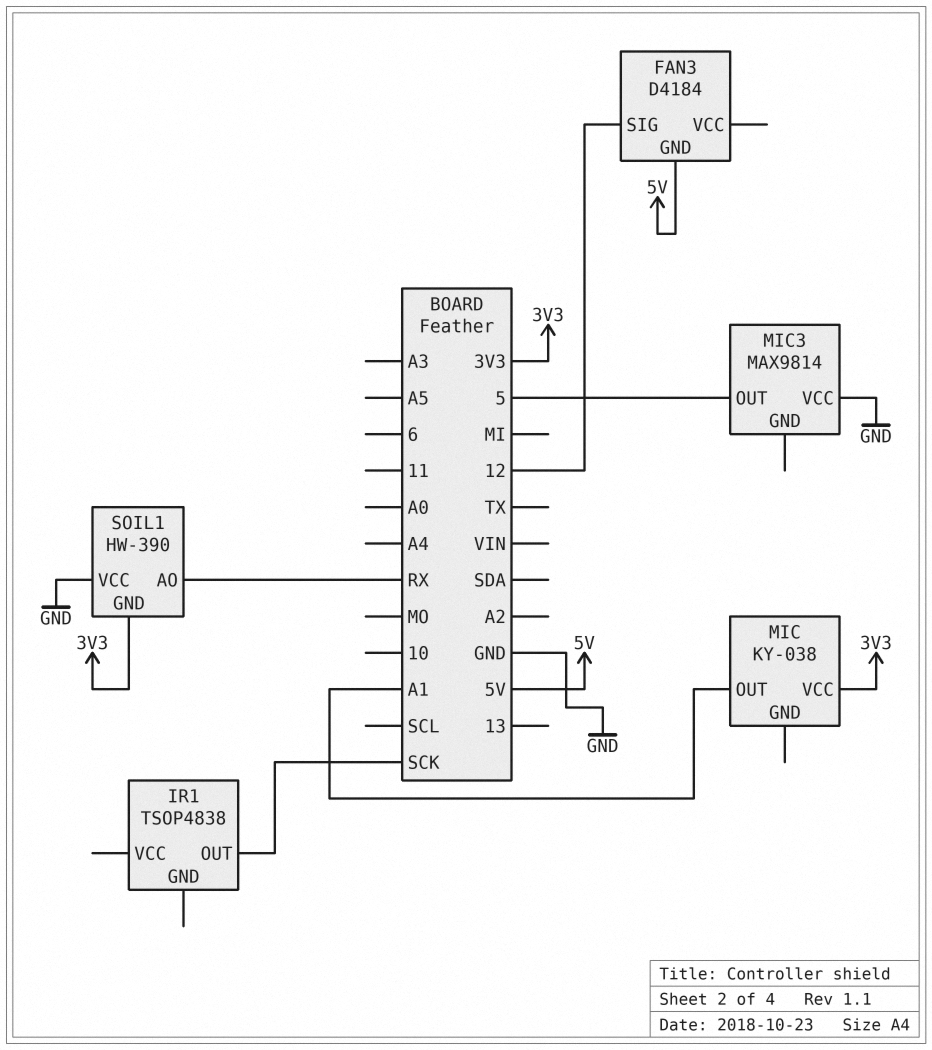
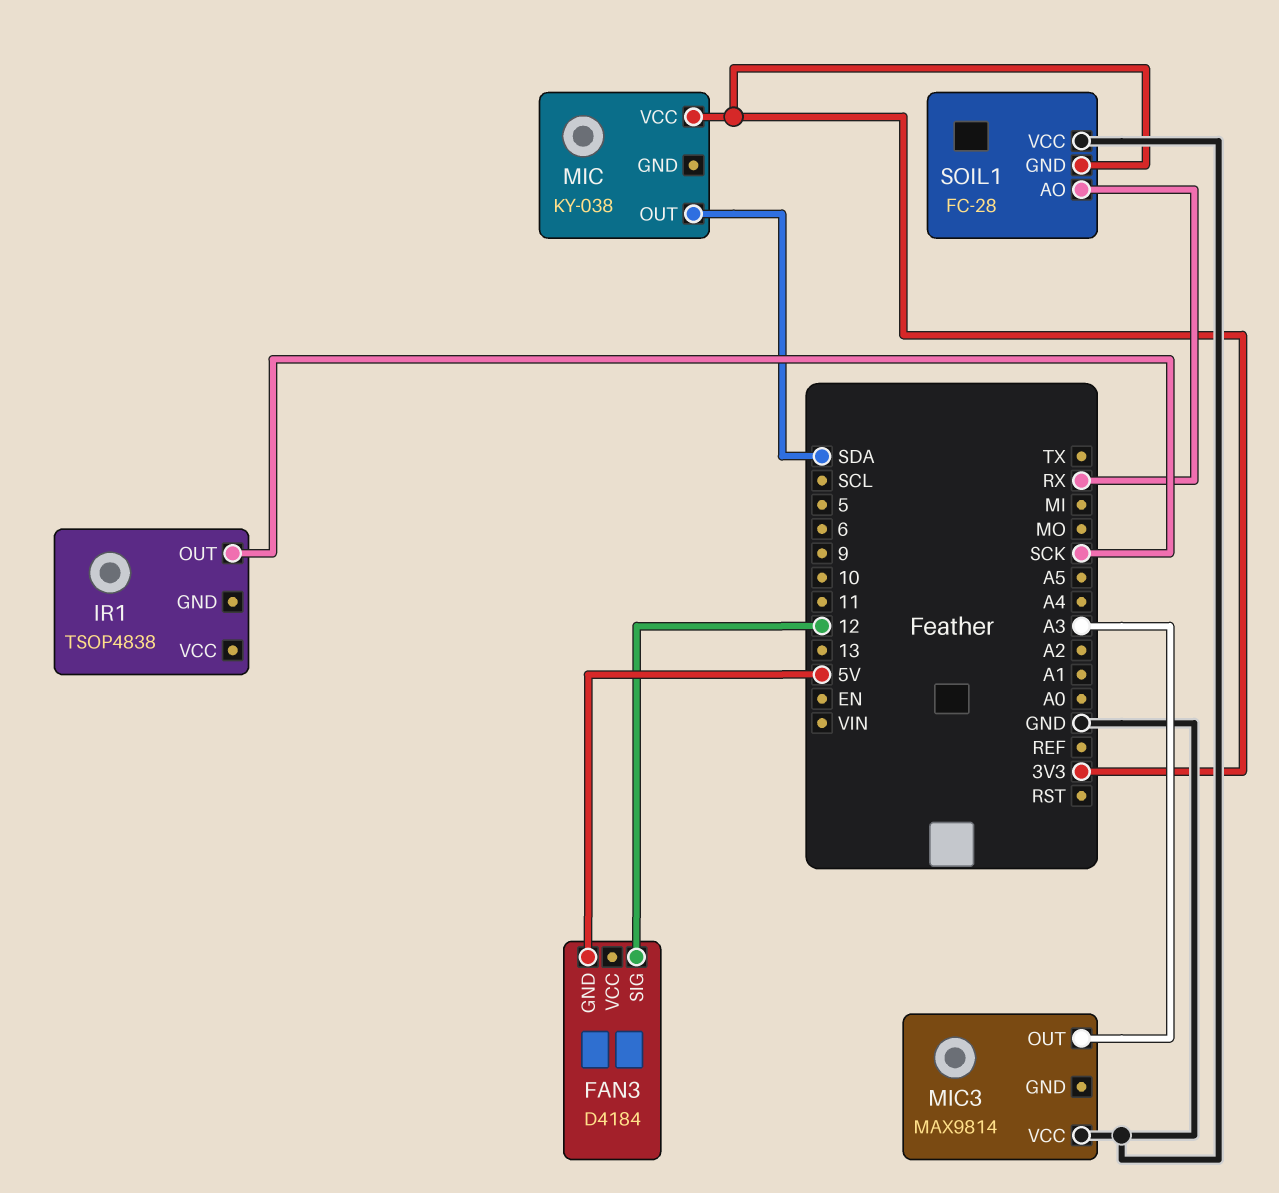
MIC pin OUT: A1 -> SDA
MIC3 pin OUT: 5 -> A3
SOIL1: HW-390 -> FC-28

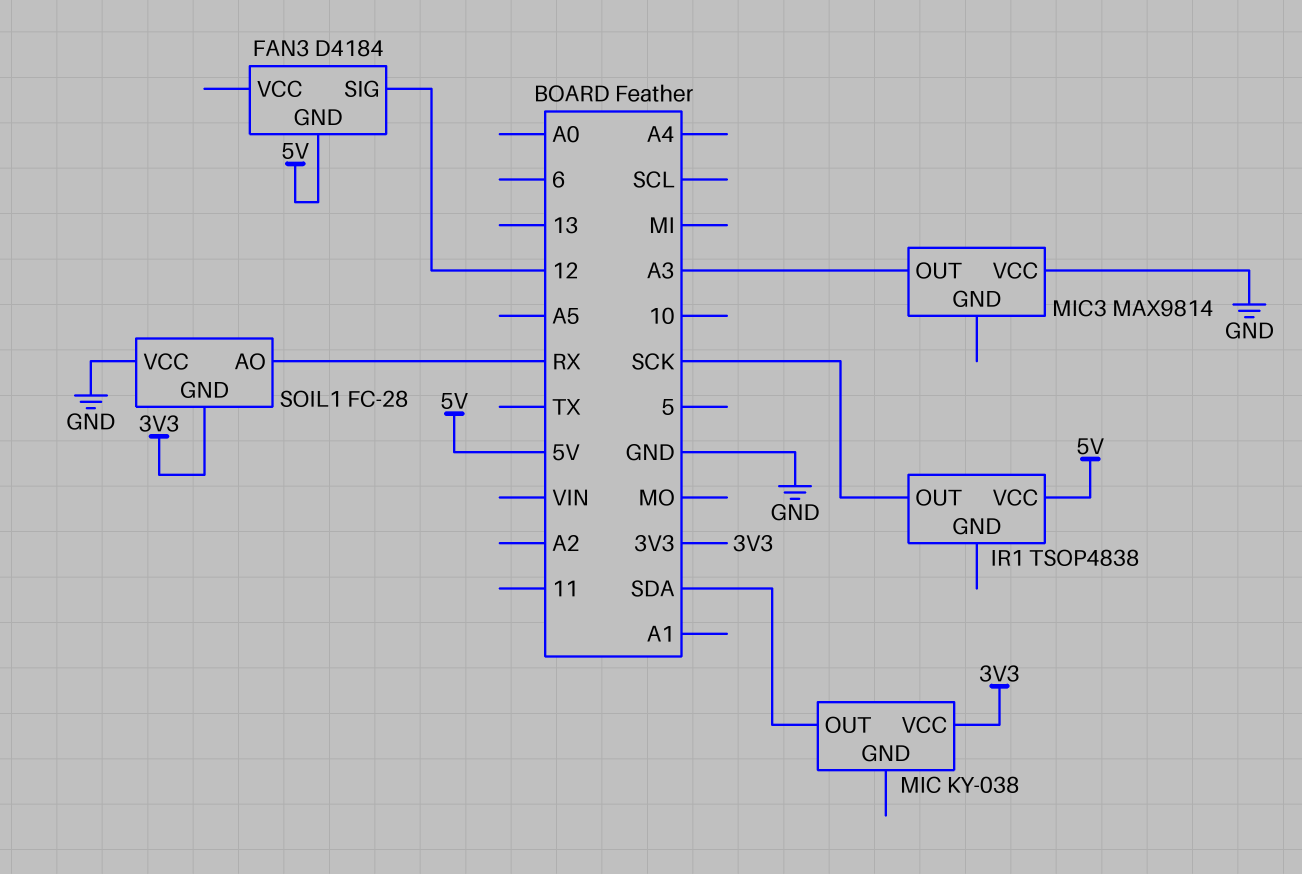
IR1 pin VCC: none -> 5V

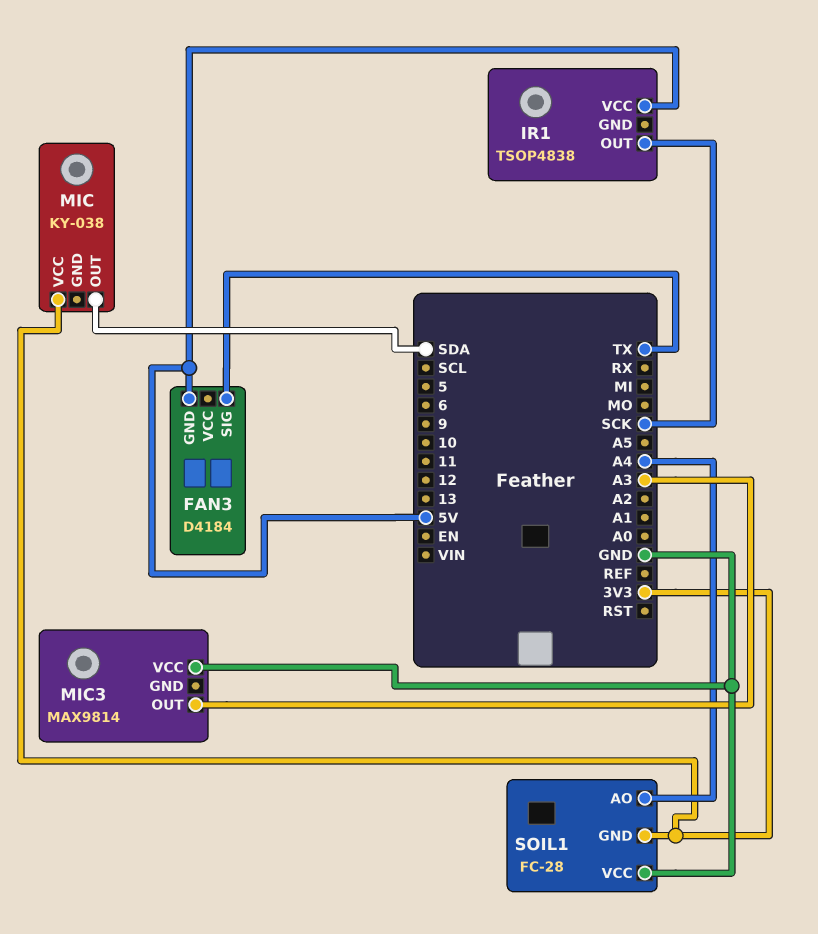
FAN3 pin SIG: 12 -> TX
SOIL1 pin AO: RX -> A4

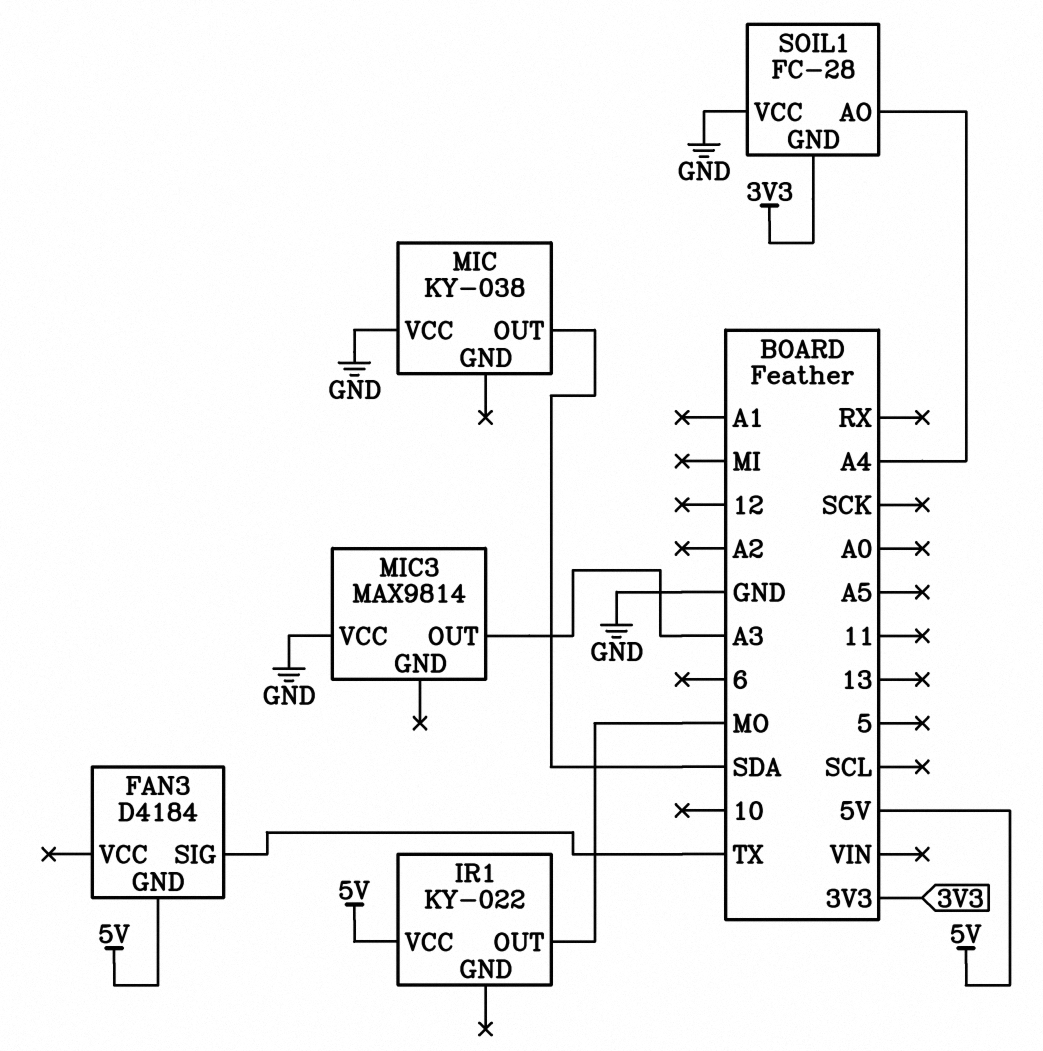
IR1: TSOP4838 -> KY-022
IR1 pin OUT: SCK -> MO
MIC pin VCC: 3V3 -> GND

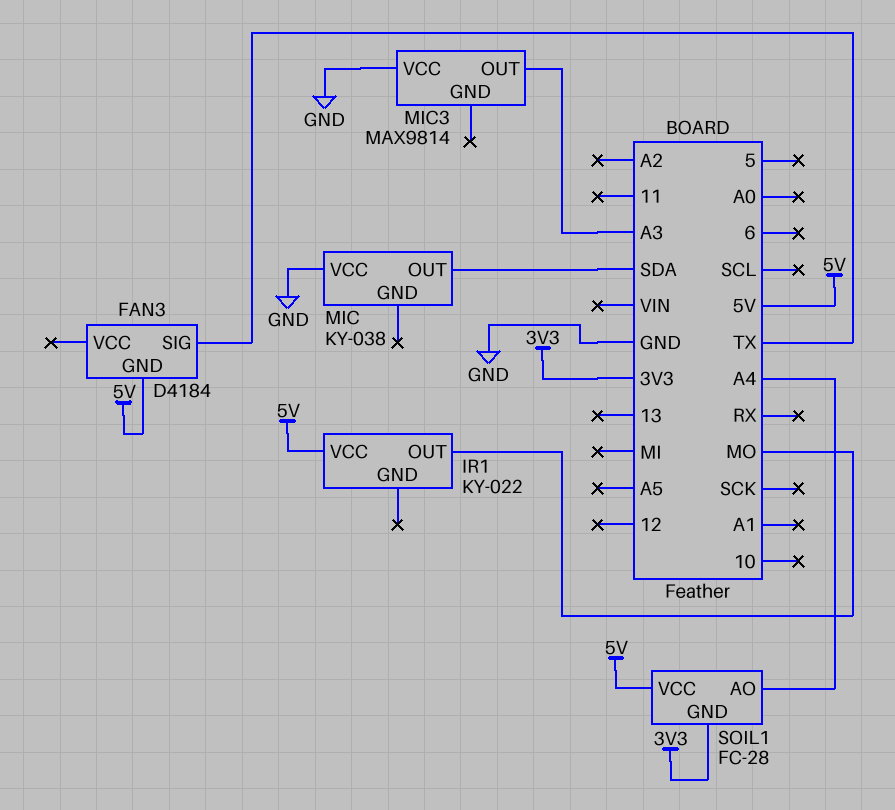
SOIL1 pin VCC: GND -> 5V

